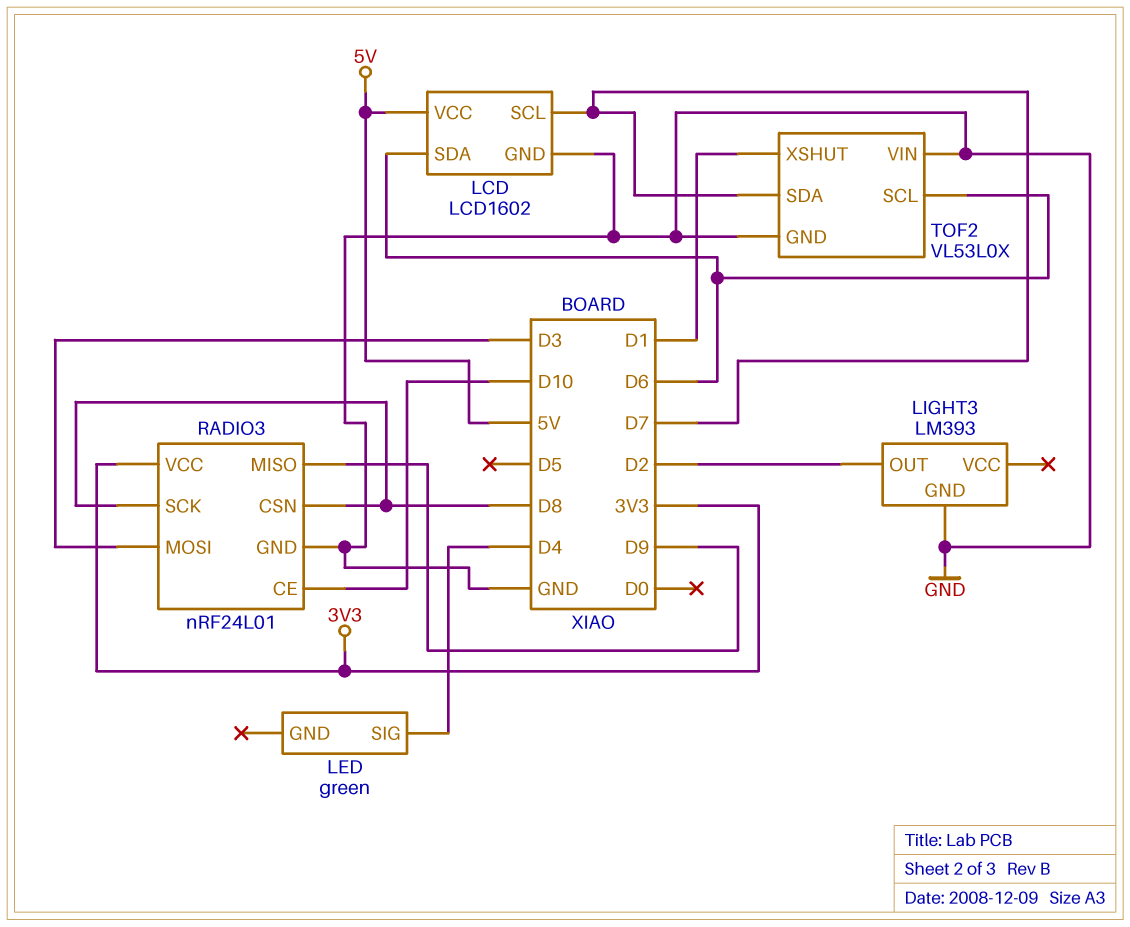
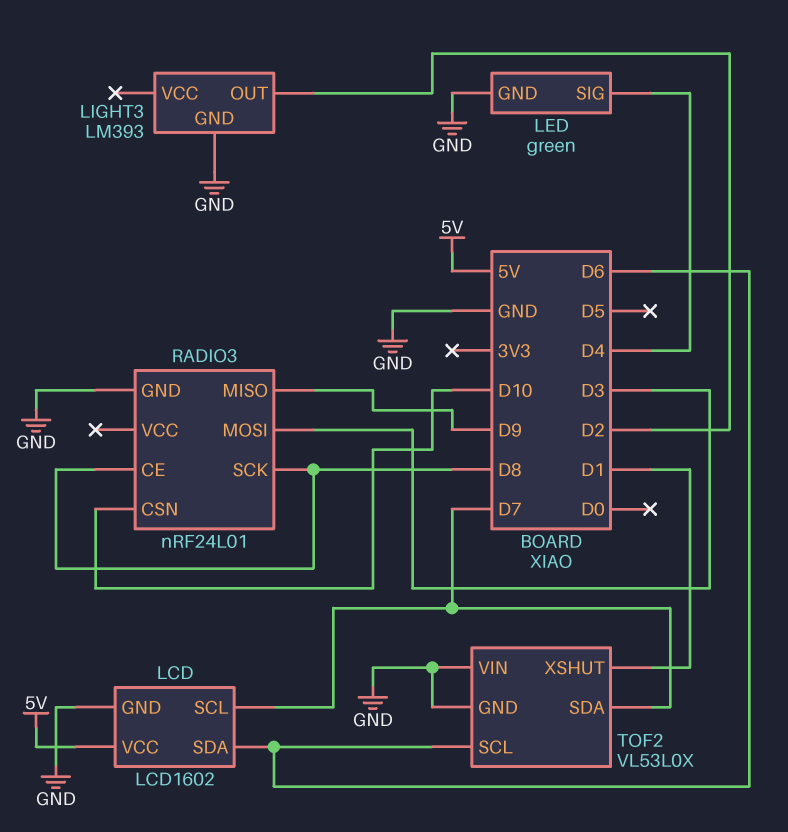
LED pin GND: none -> GND
RADIO3 pin CE: D10 -> D8
RADIO3 pin CSN: D8 -> D10
RADIO3 pin VCC: 3V3 -> none

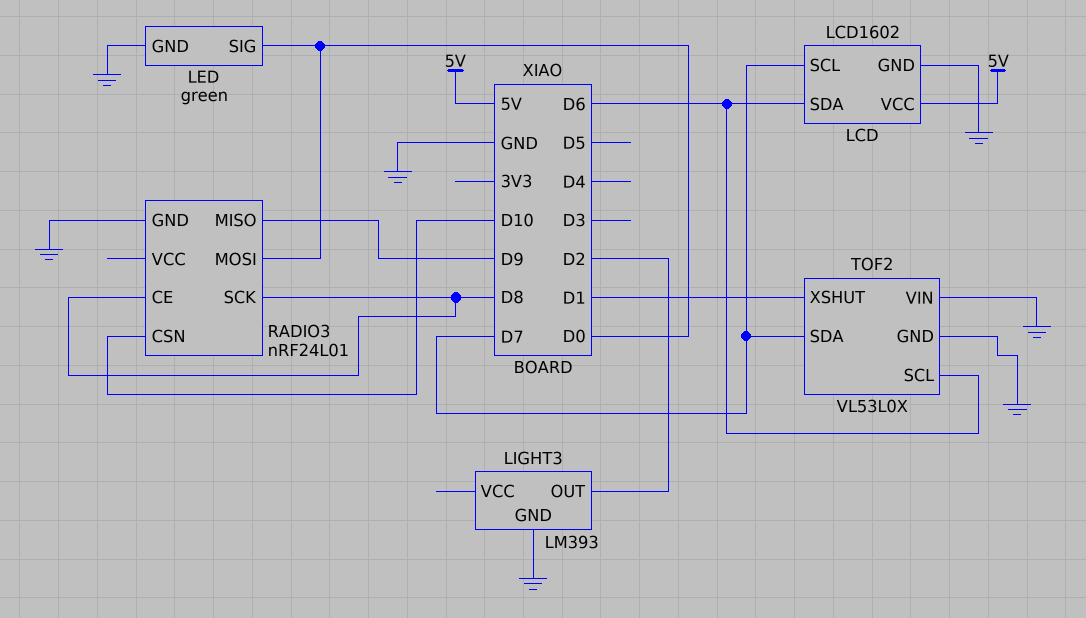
LED pin SIG: D4 -> D0
RADIO3 pin MOSI: D3 -> D0

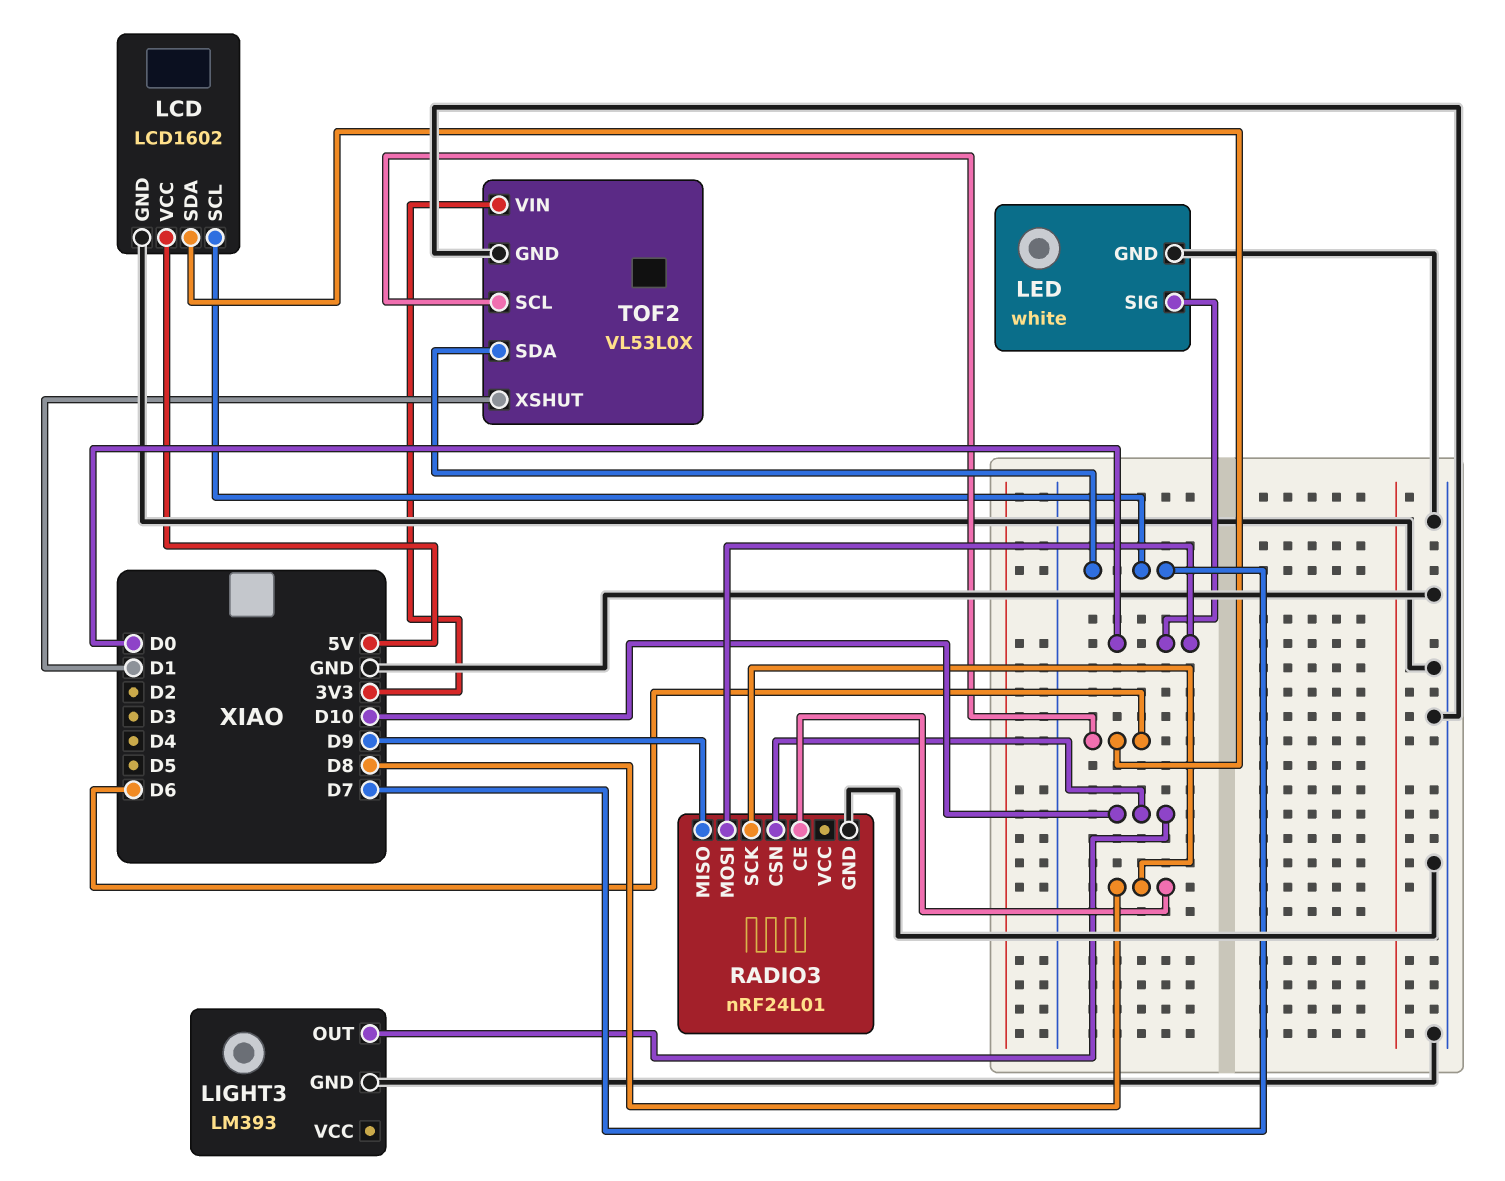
LED: green -> white
LIGHT3 pin OUT: D2 -> D10
TOF2 pin VIN: GND -> 3V3

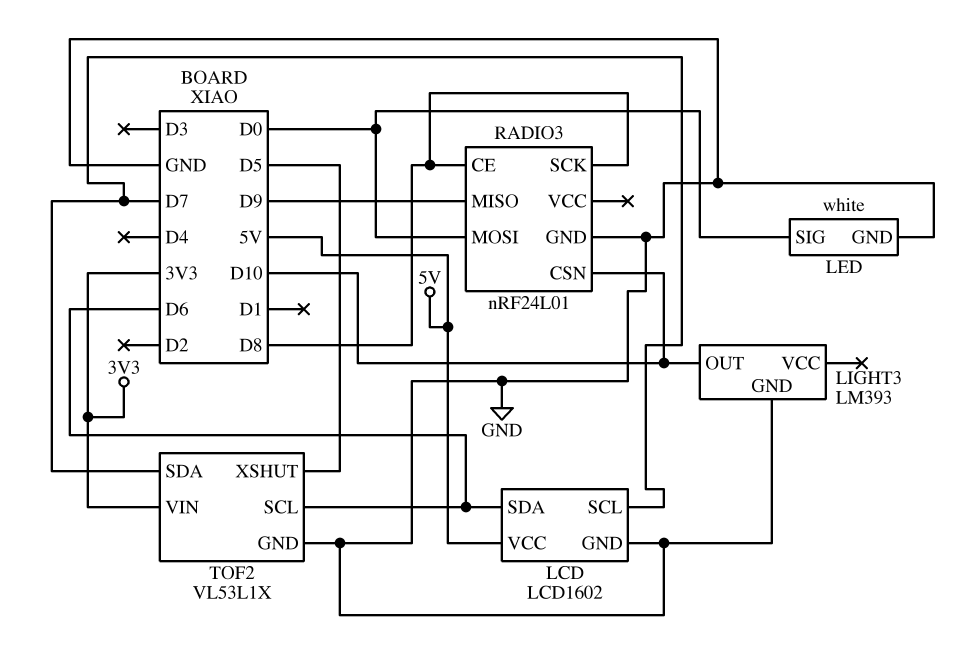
TOF2: VL53L0X -> VL53L1X
TOF2 pin XSHUT: D1 -> D5

